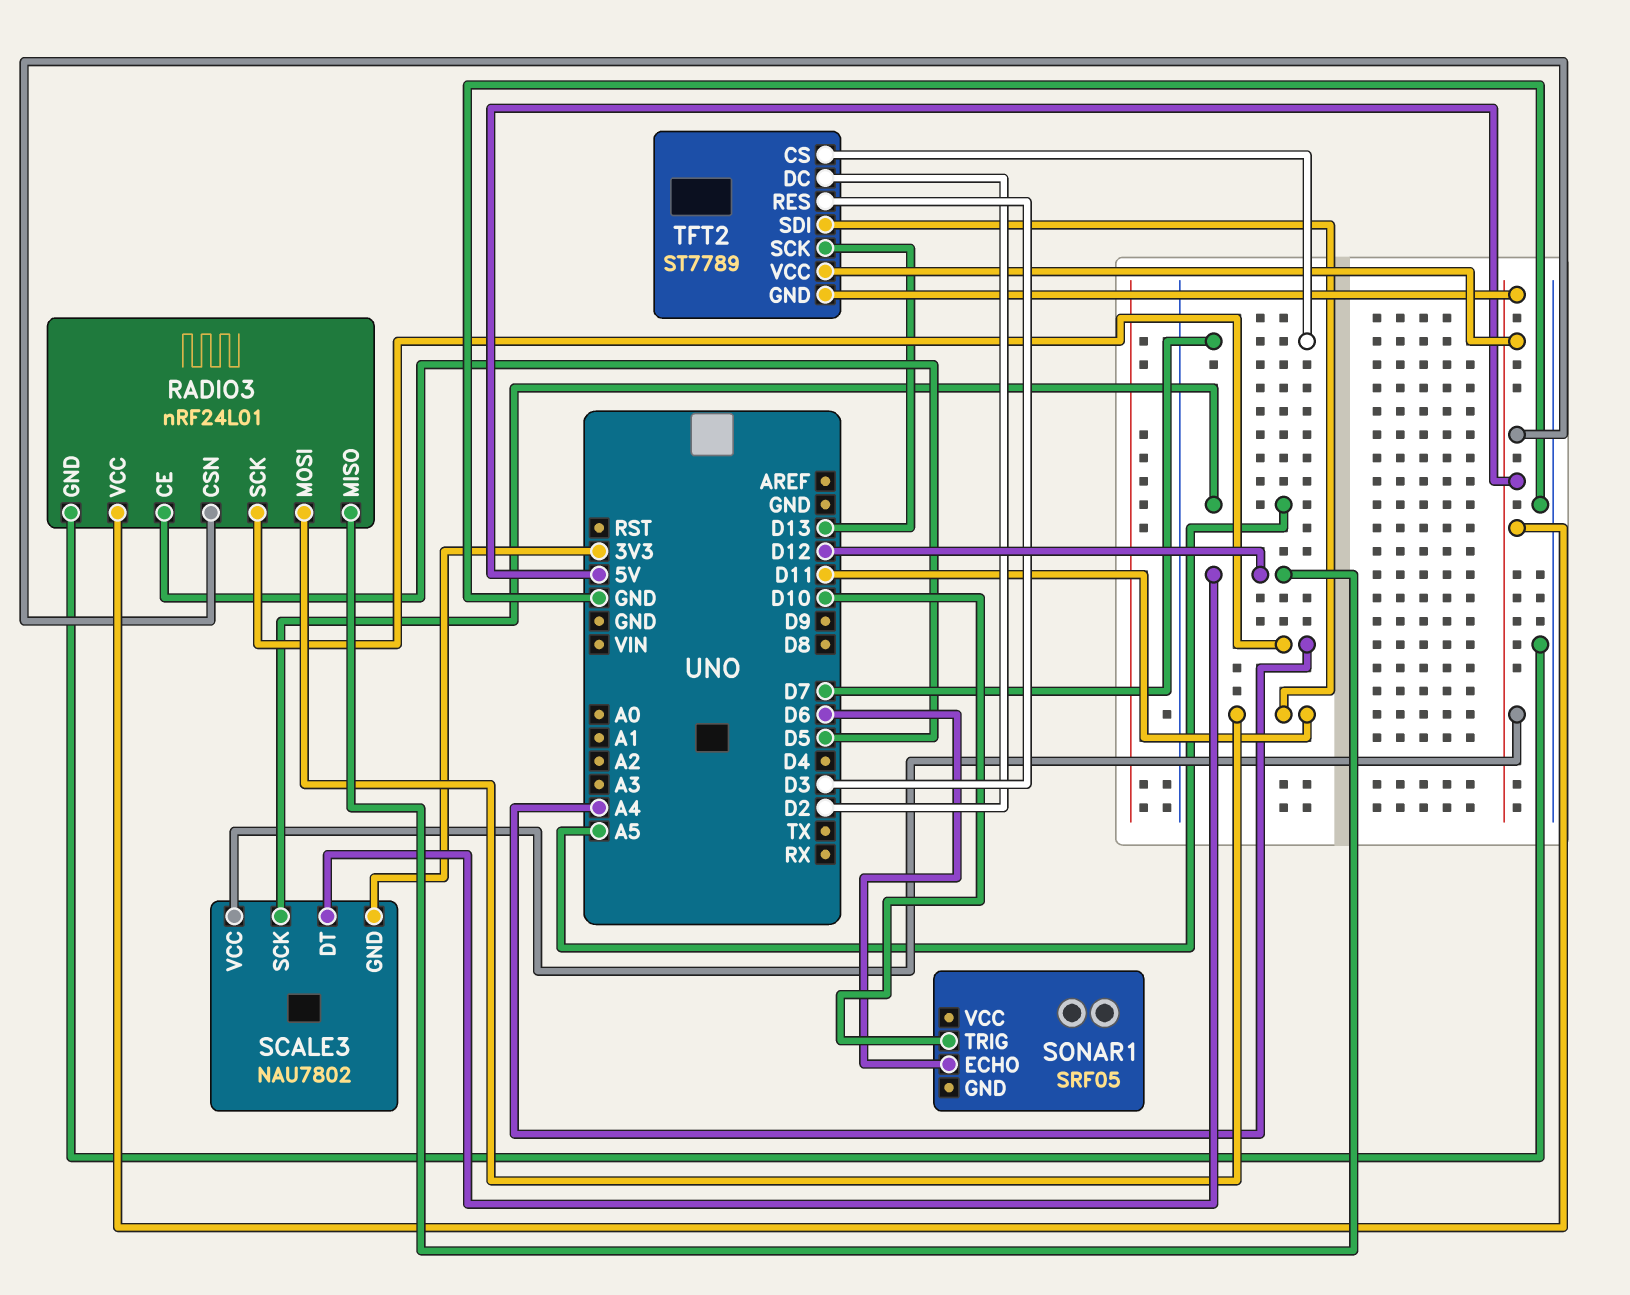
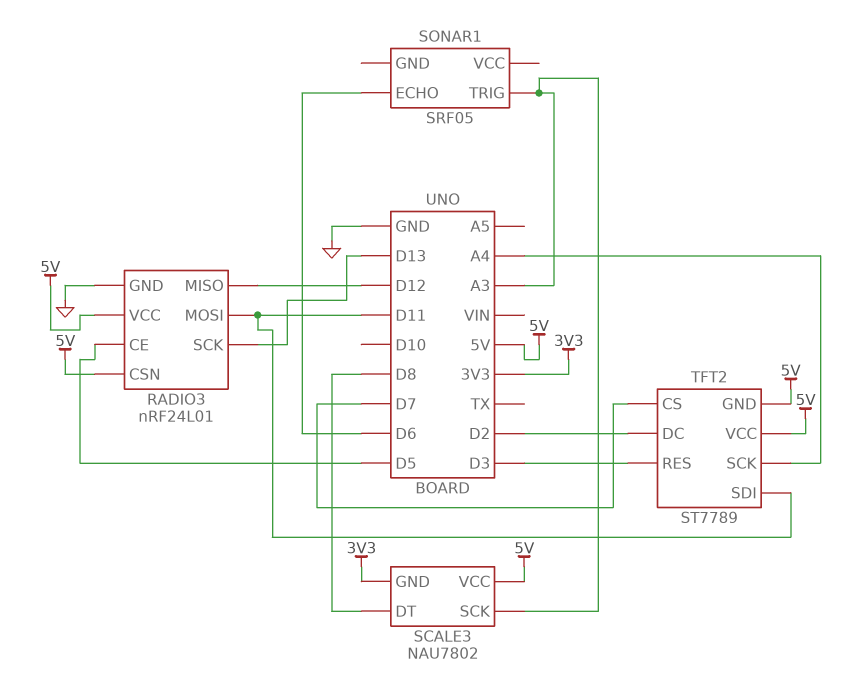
RADIO3 pin SCK: A4 -> D13
SCALE3 pin DT: D12 -> D8
SCALE3 pin SCK: A5 -> A3
SONAR1 pin TRIG: D10 -> A3
TFT2 pin SCK: D13 -> A4

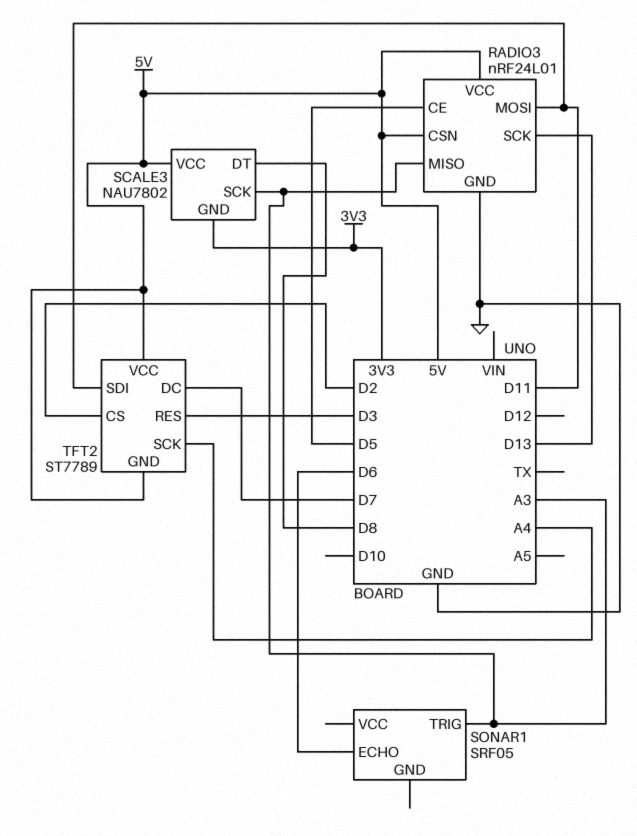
RADIO3 pin MISO: D12 -> A3
TFT2 pin CS: D7 -> D2
TFT2 pin DC: D2 -> D7

